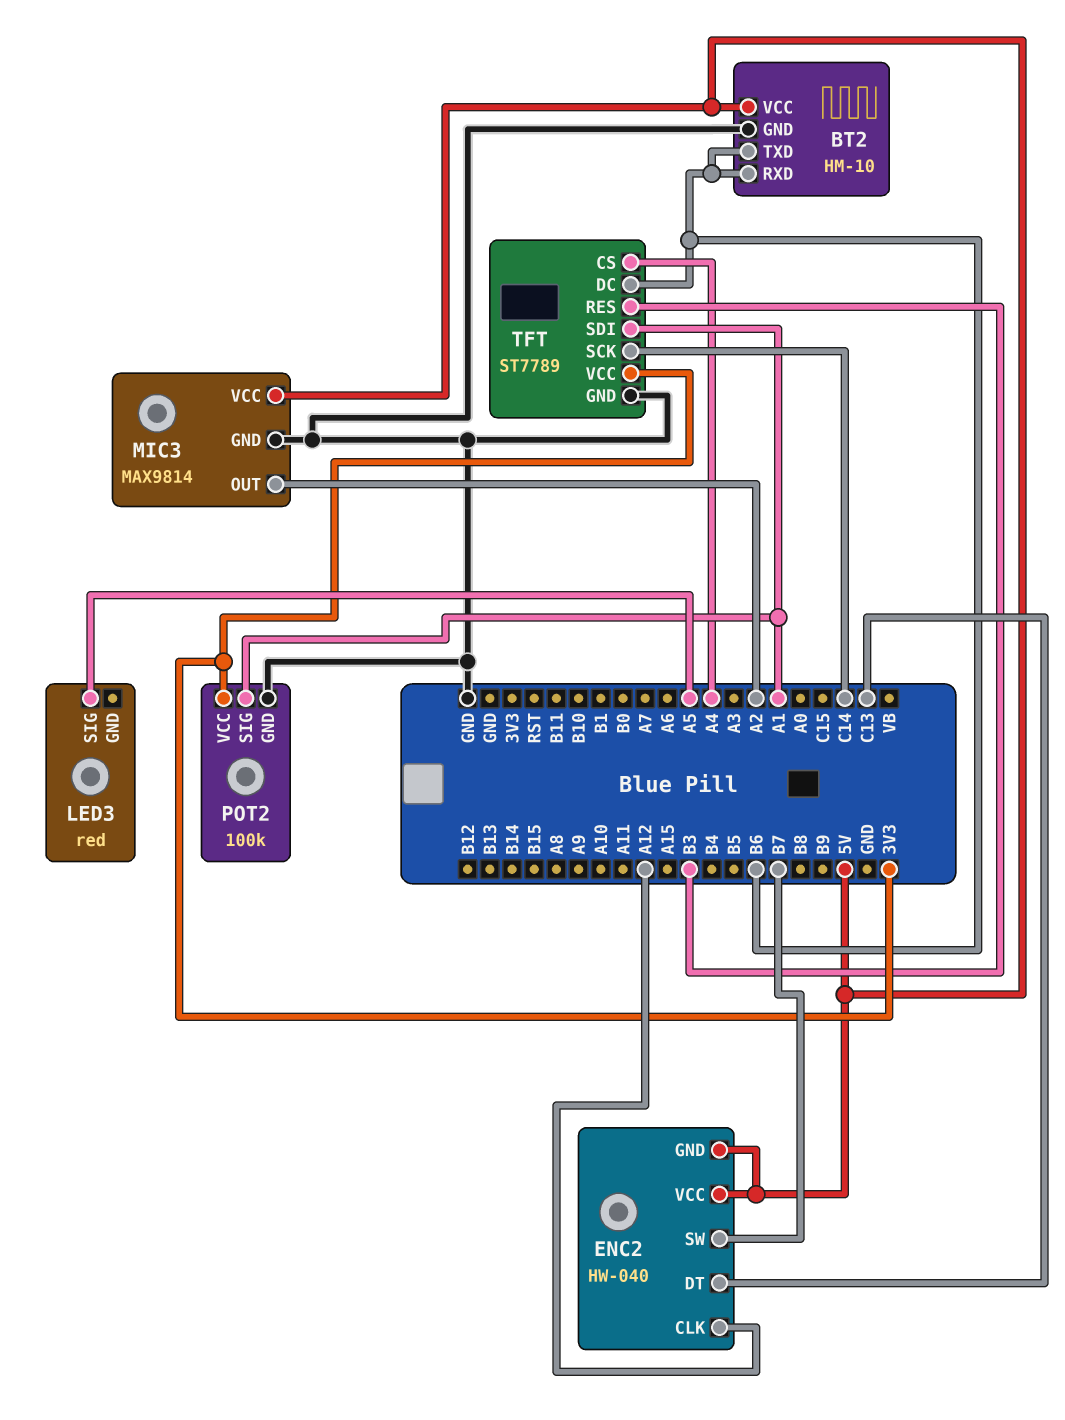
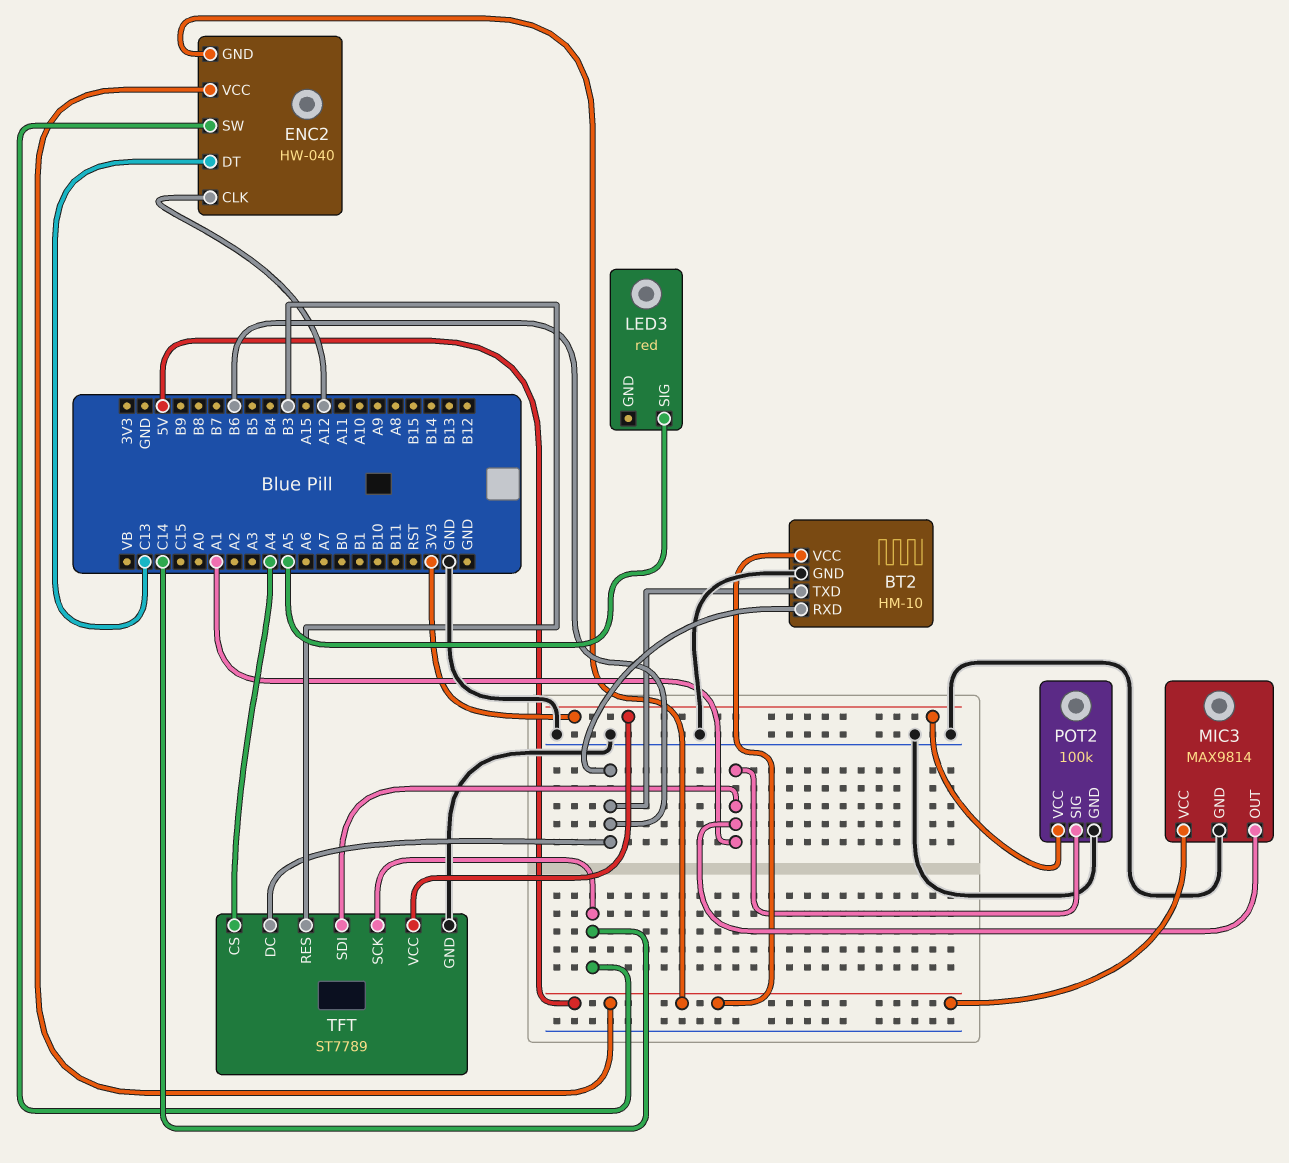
ENC2 pin SW: B7 -> C14
MIC3 pin OUT: A2 -> A1

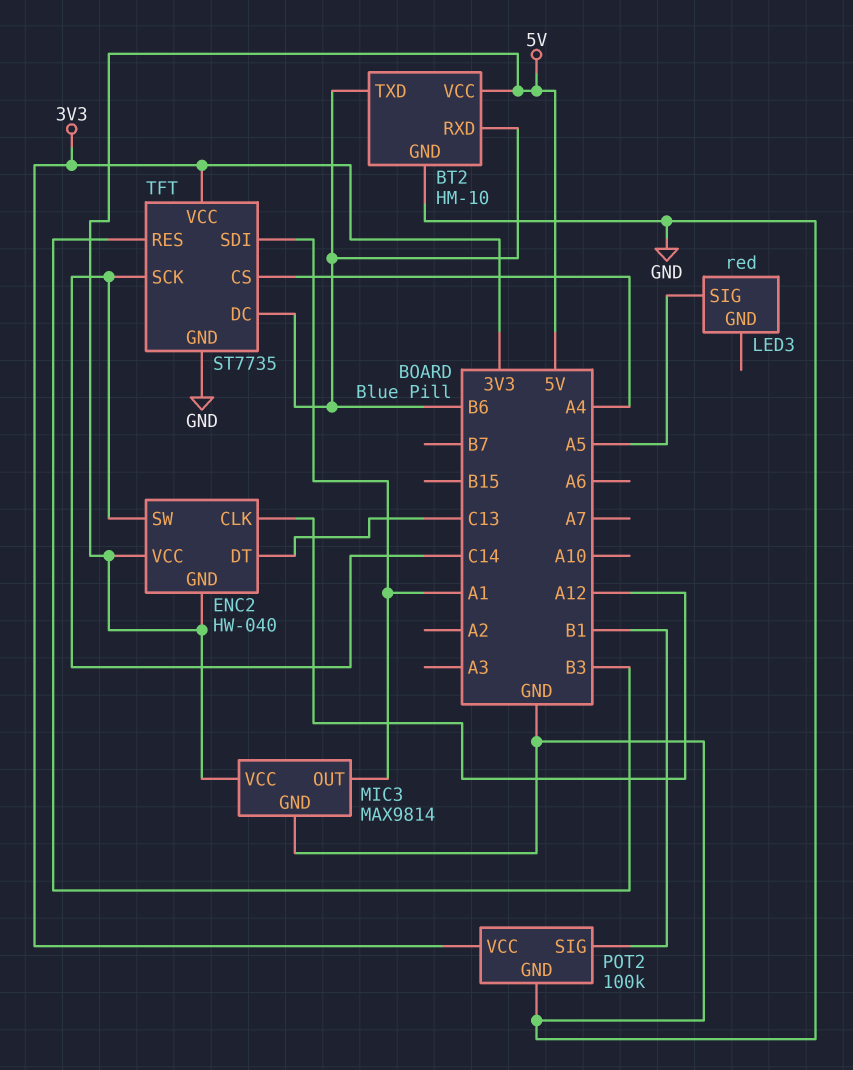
POT2 pin SIG: A1 -> B1
TFT: ST7789 -> ST7735

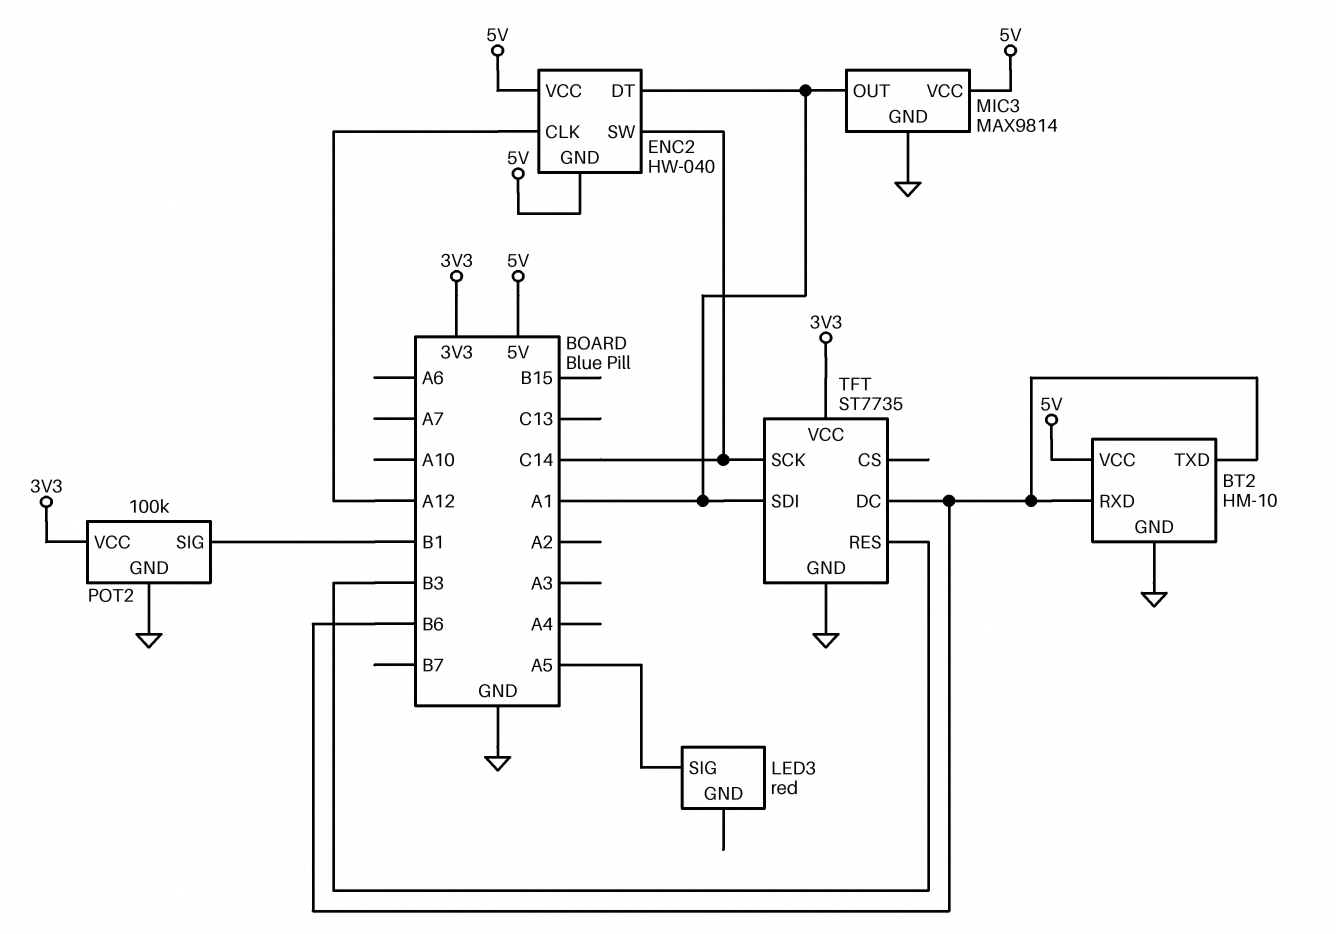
ENC2 pin DT: C13 -> A1
TFT pin CS: A4 -> none

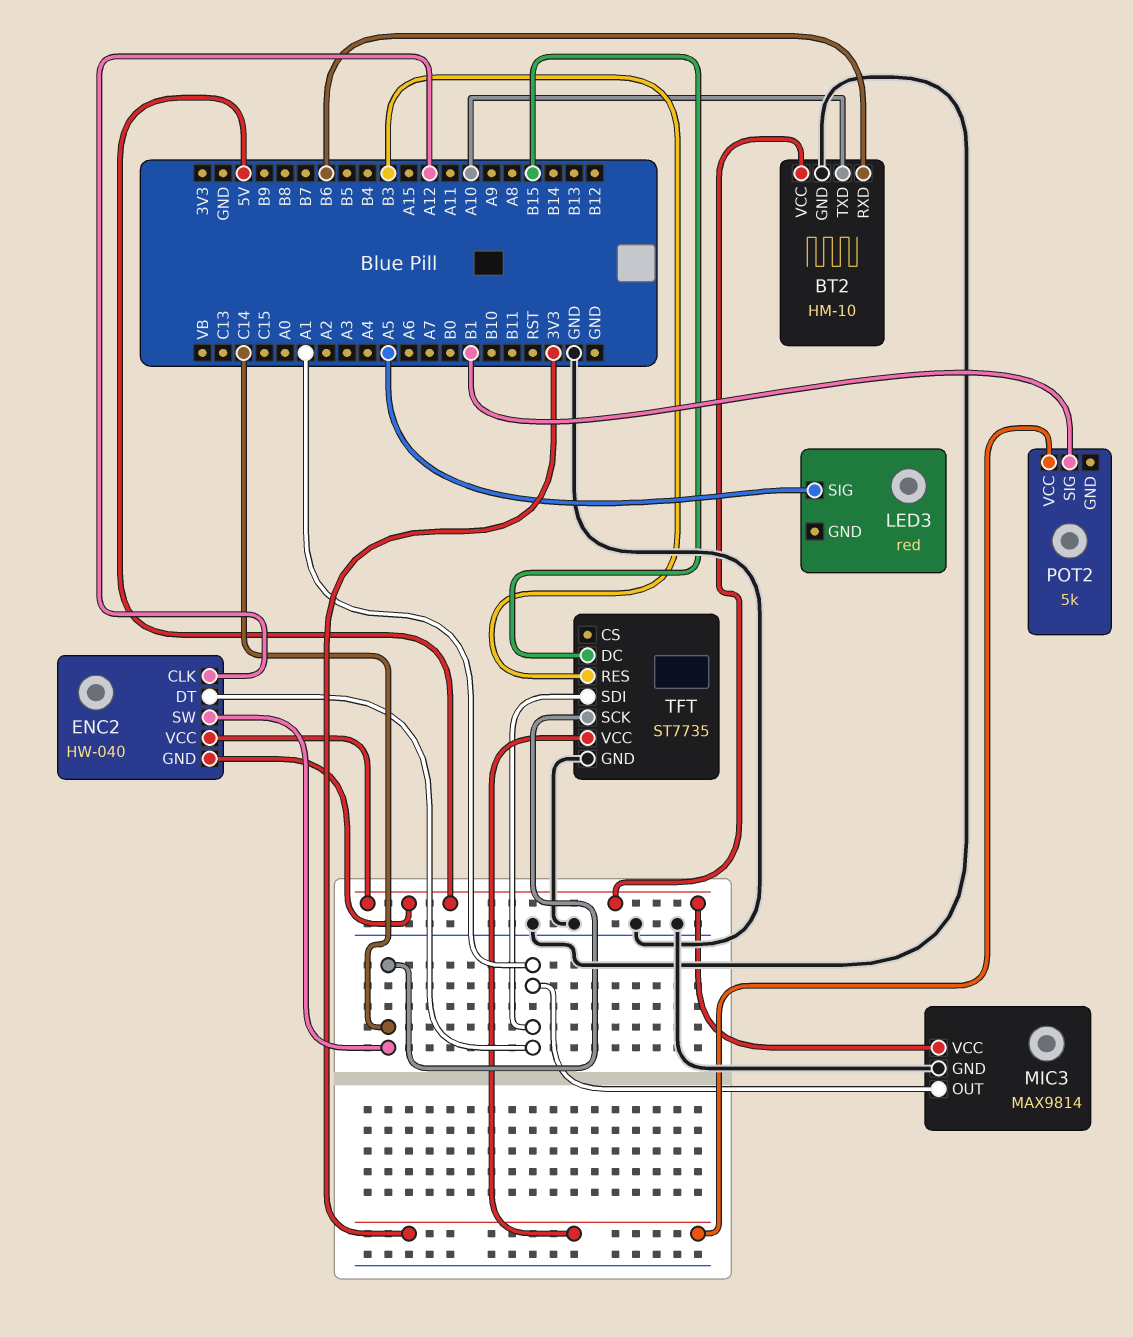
BT2 pin TXD: B6 -> A10
POT2: 100k -> 5k
POT2 pin GND: GND -> none
TFT pin DC: B6 -> B15

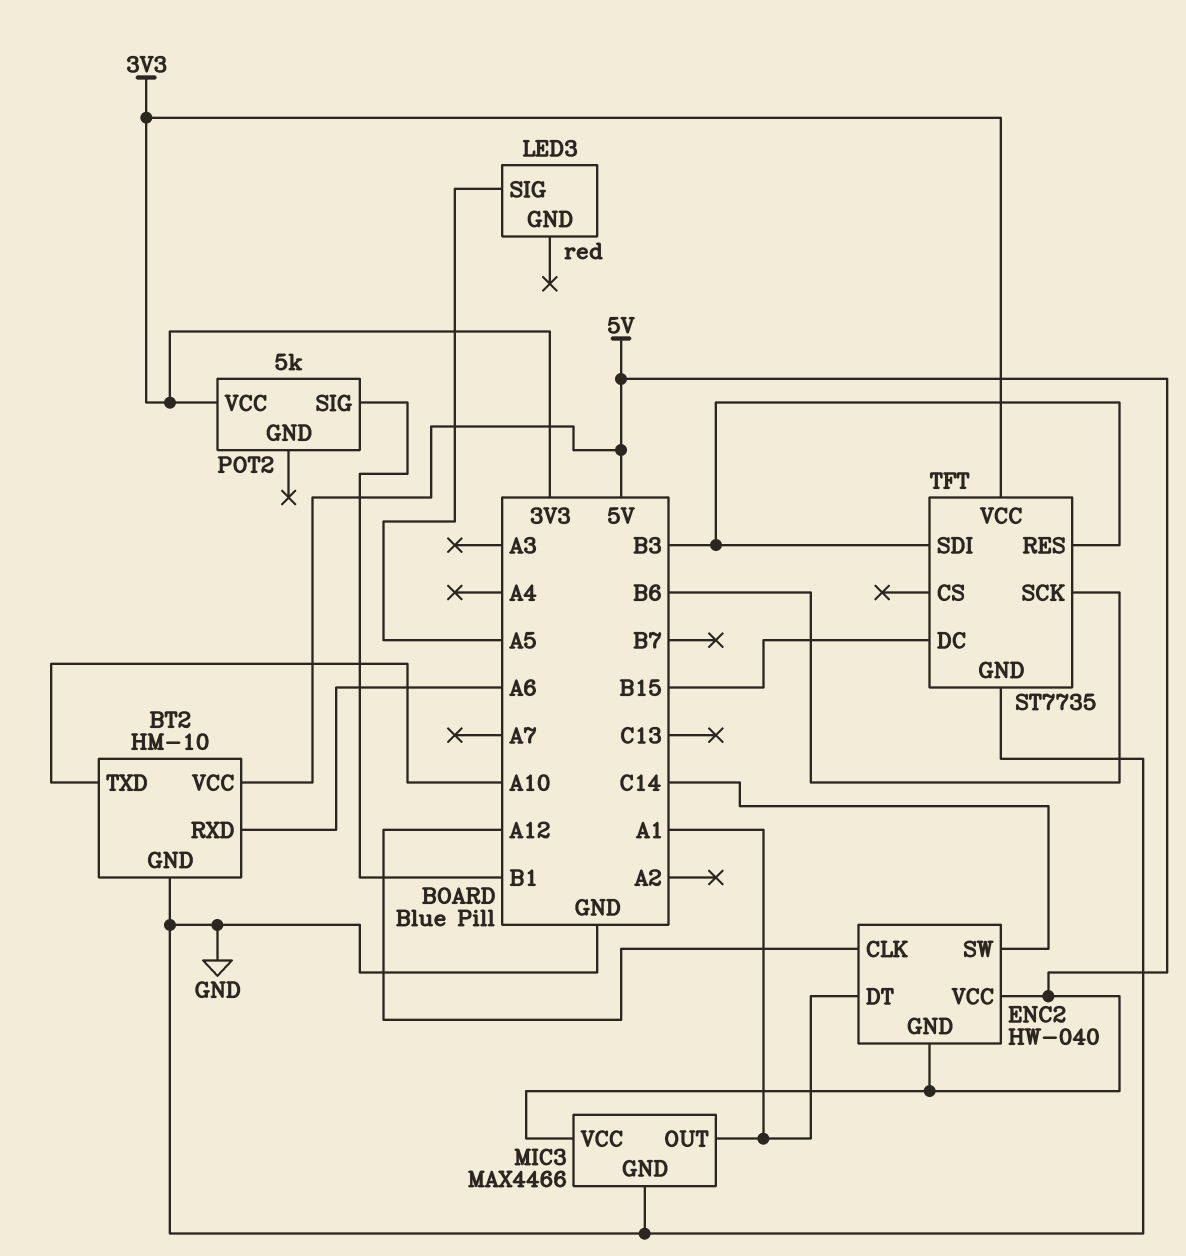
BT2 pin RXD: B6 -> A6
MIC3: MAX9814 -> MAX4466
TFT pin SCK: C14 -> B6
TFT pin SDI: A1 -> B3

